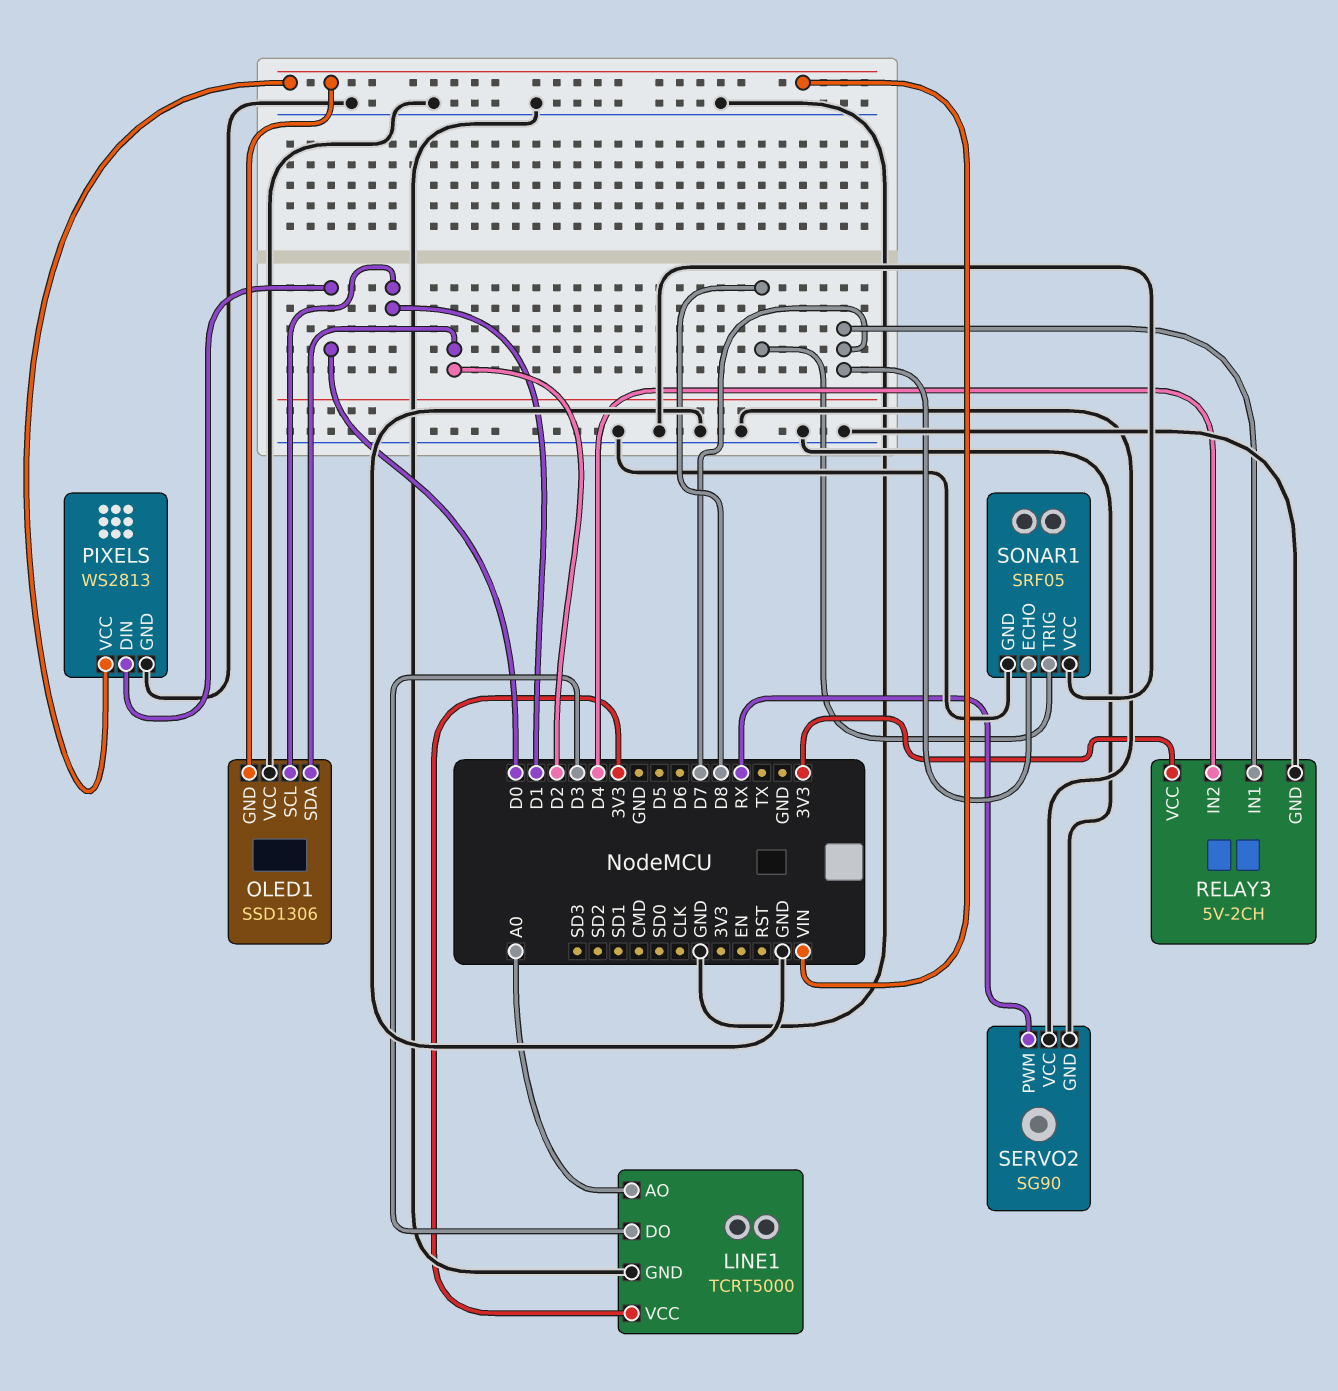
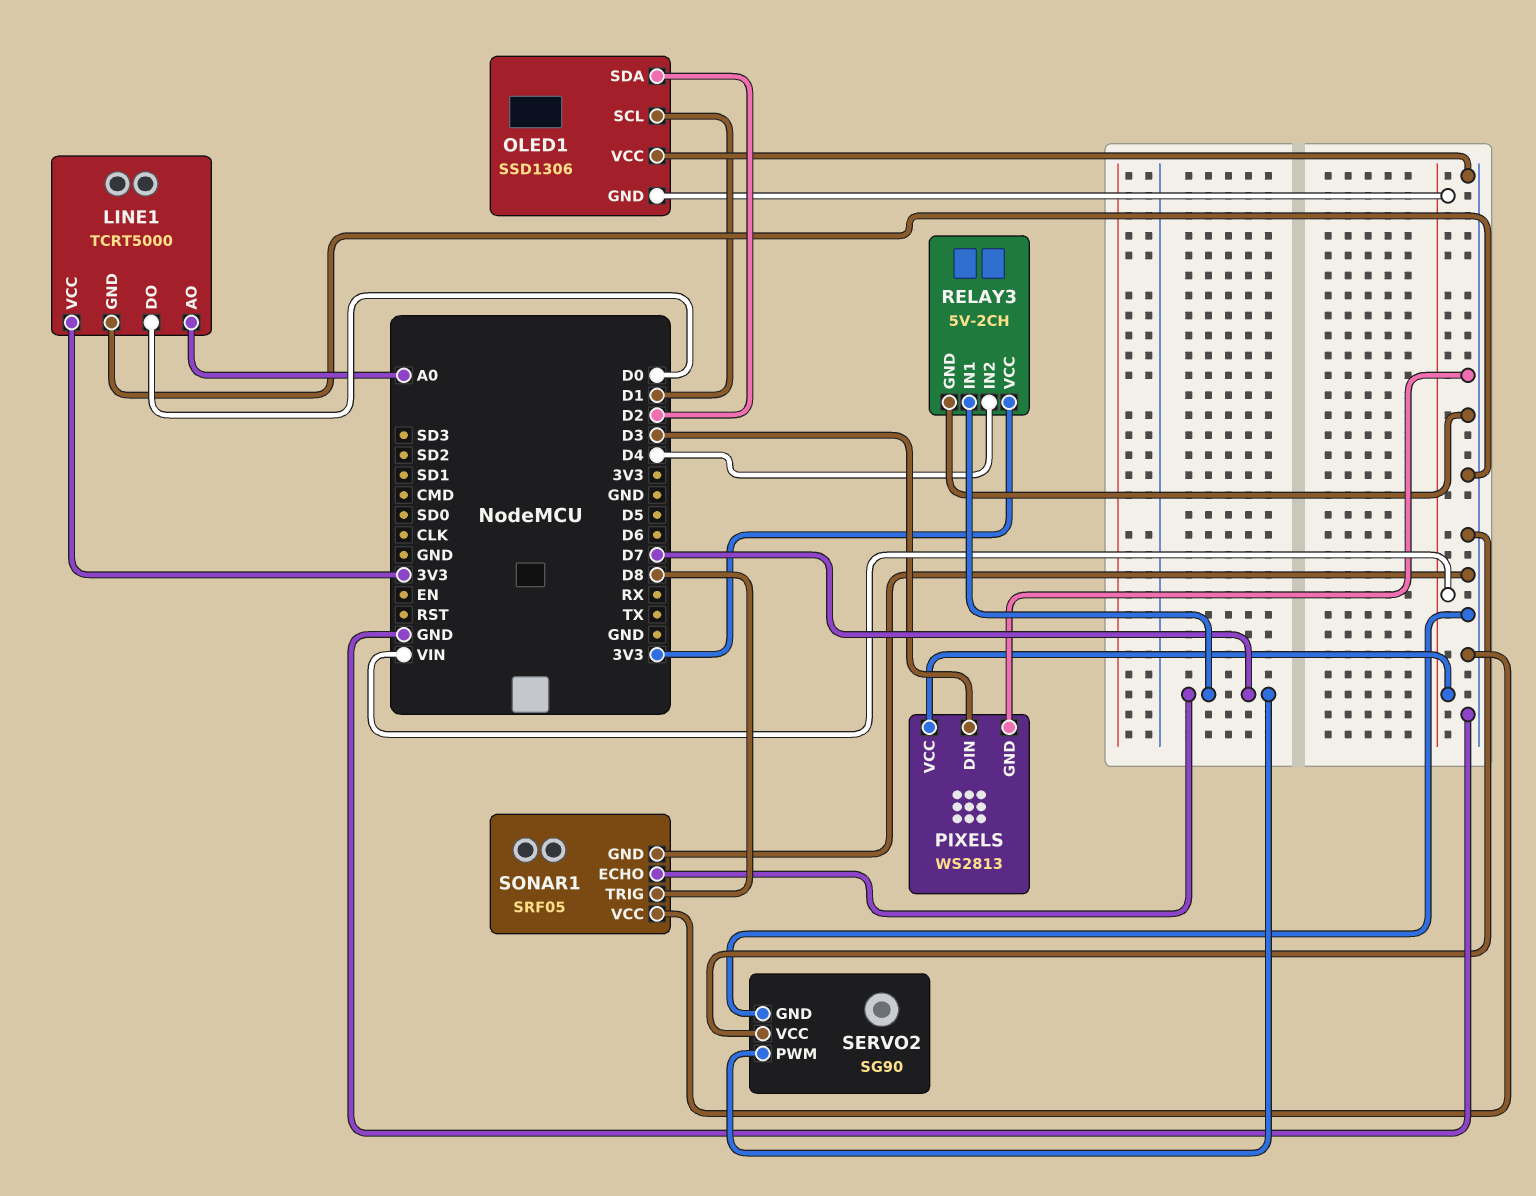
LINE1 pin DO: D3 -> D0
PIXELS pin DIN: D0 -> D3
SERVO2 pin PWM: RX -> D7

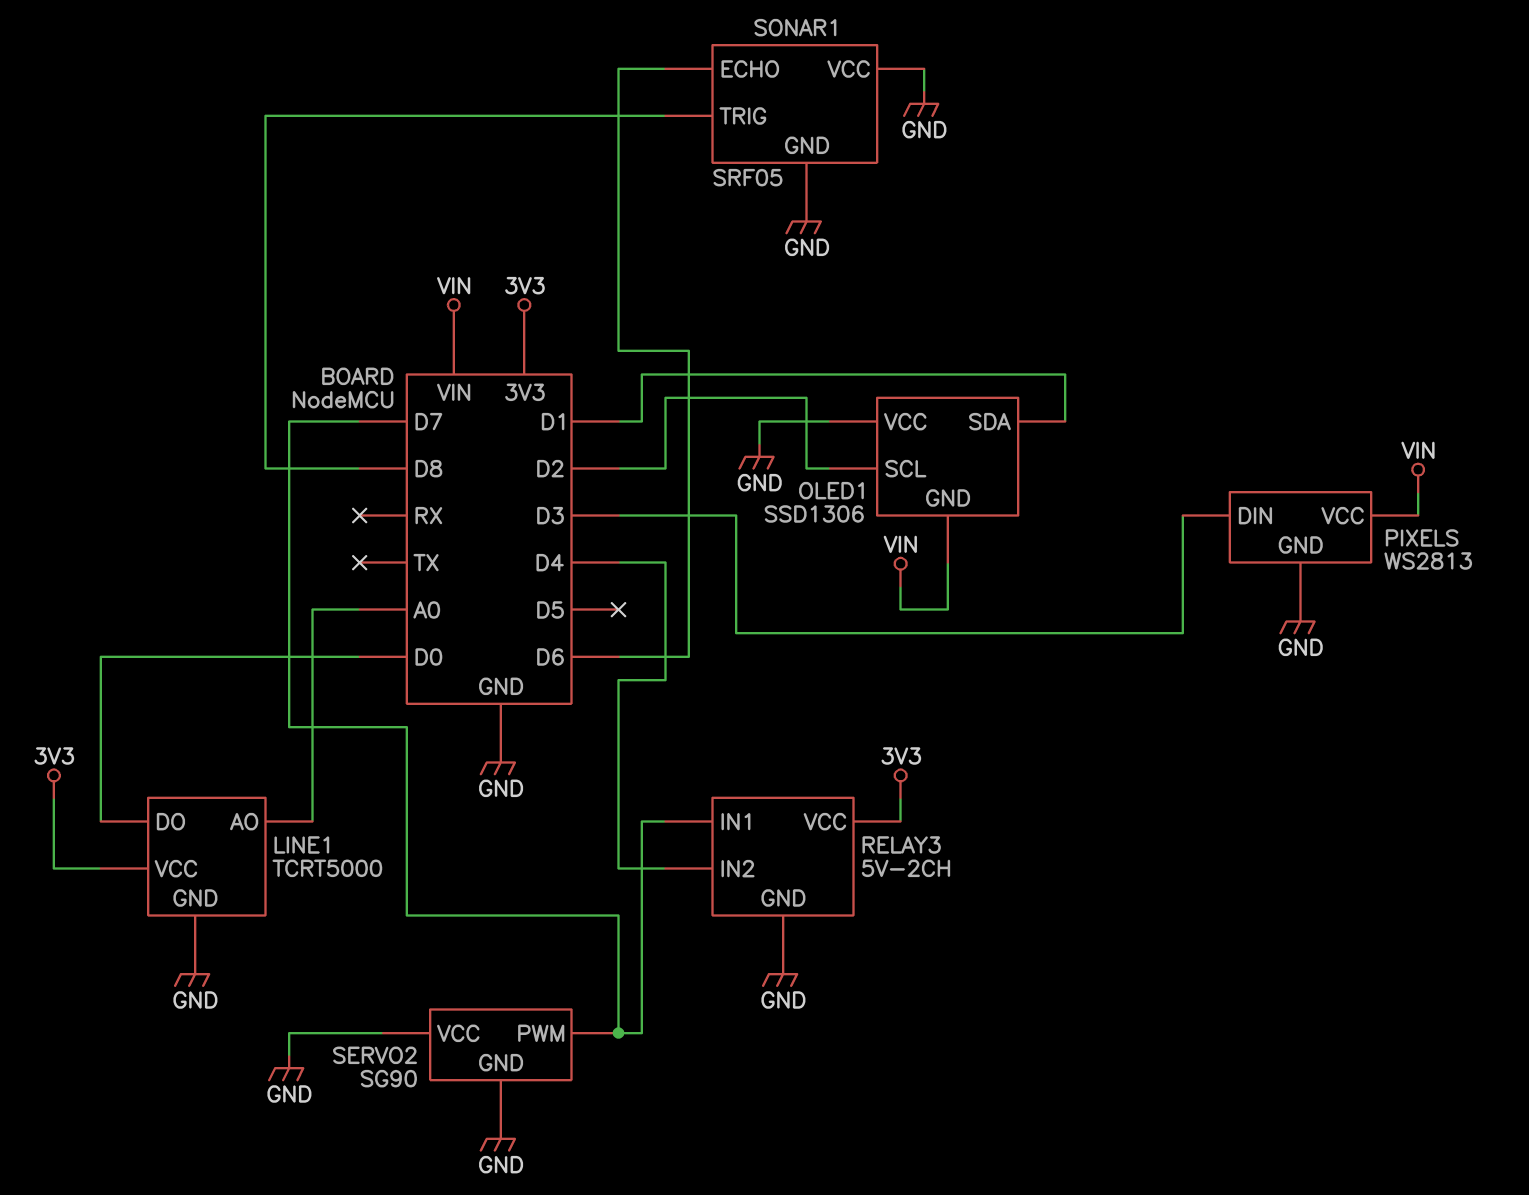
OLED1 pin SCL: D1 -> D2
OLED1 pin SDA: D2 -> D1
SONAR1 pin ECHO: D7 -> D6

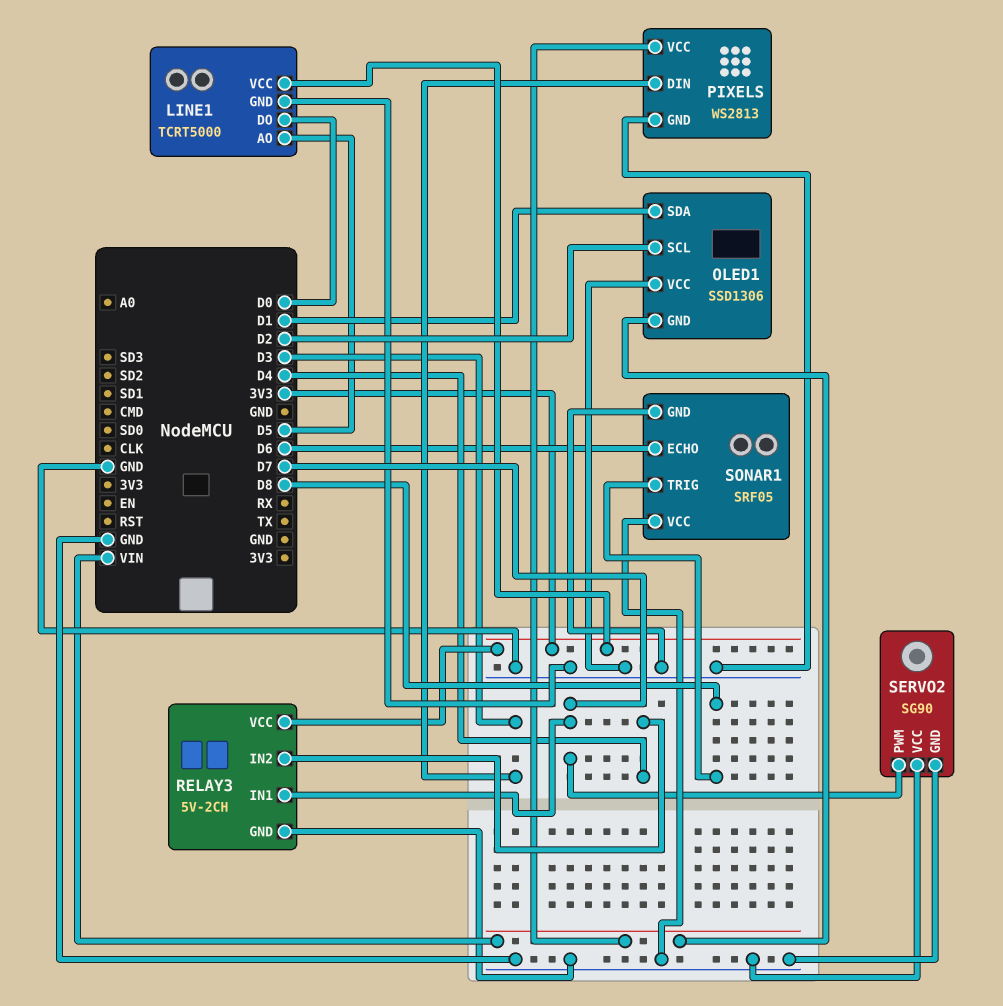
LINE1 pin AO: A0 -> D5

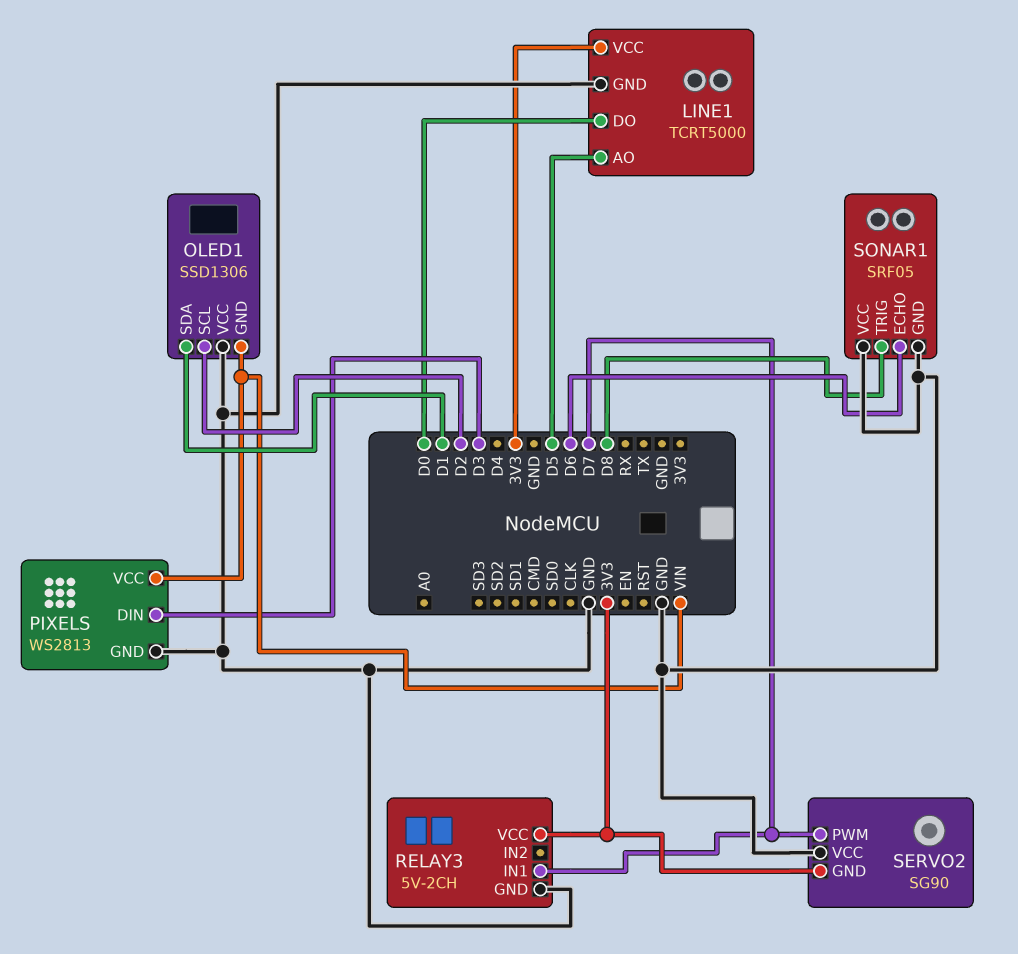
RELAY3 pin IN2: D4 -> none
SERVO2 pin GND: GND -> 3V3

